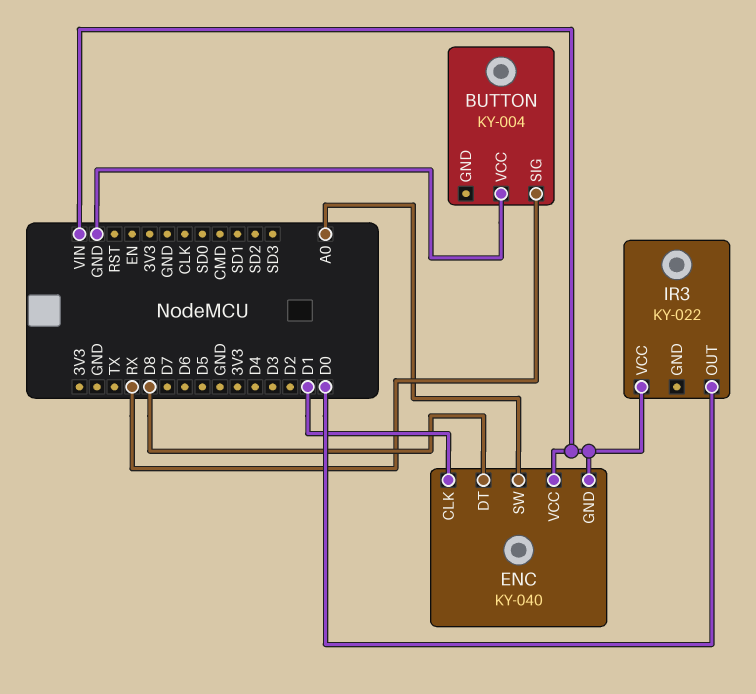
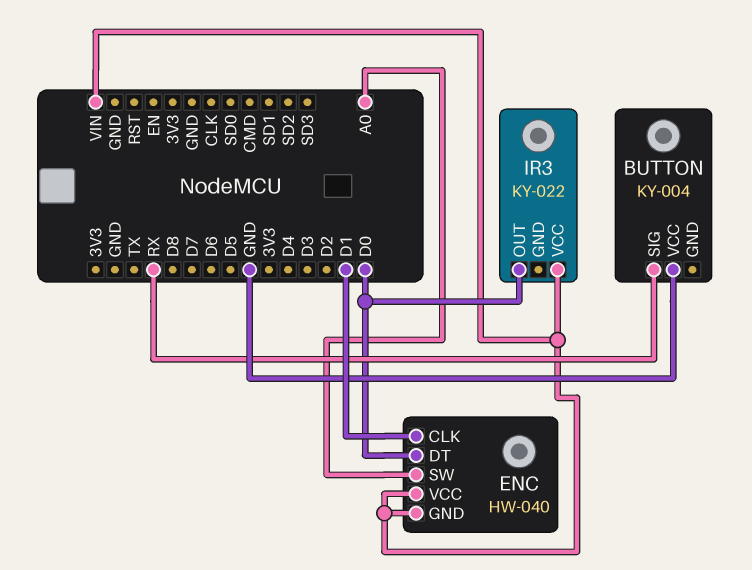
ENC: KY-040 -> HW-040
ENC pin DT: D8 -> D0

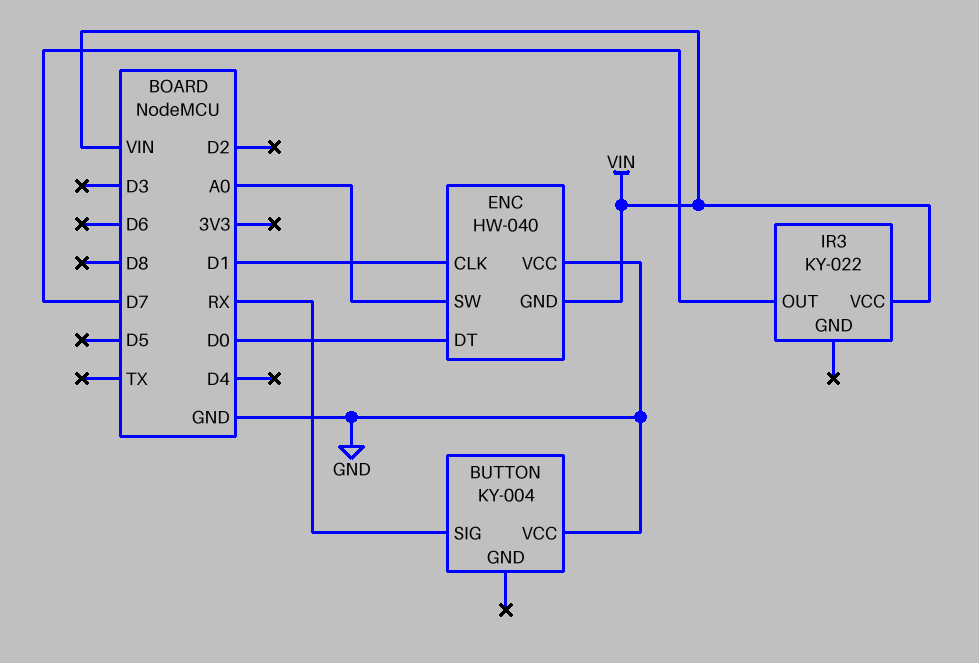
ENC pin VCC: VIN -> GND
IR3 pin OUT: D0 -> D7

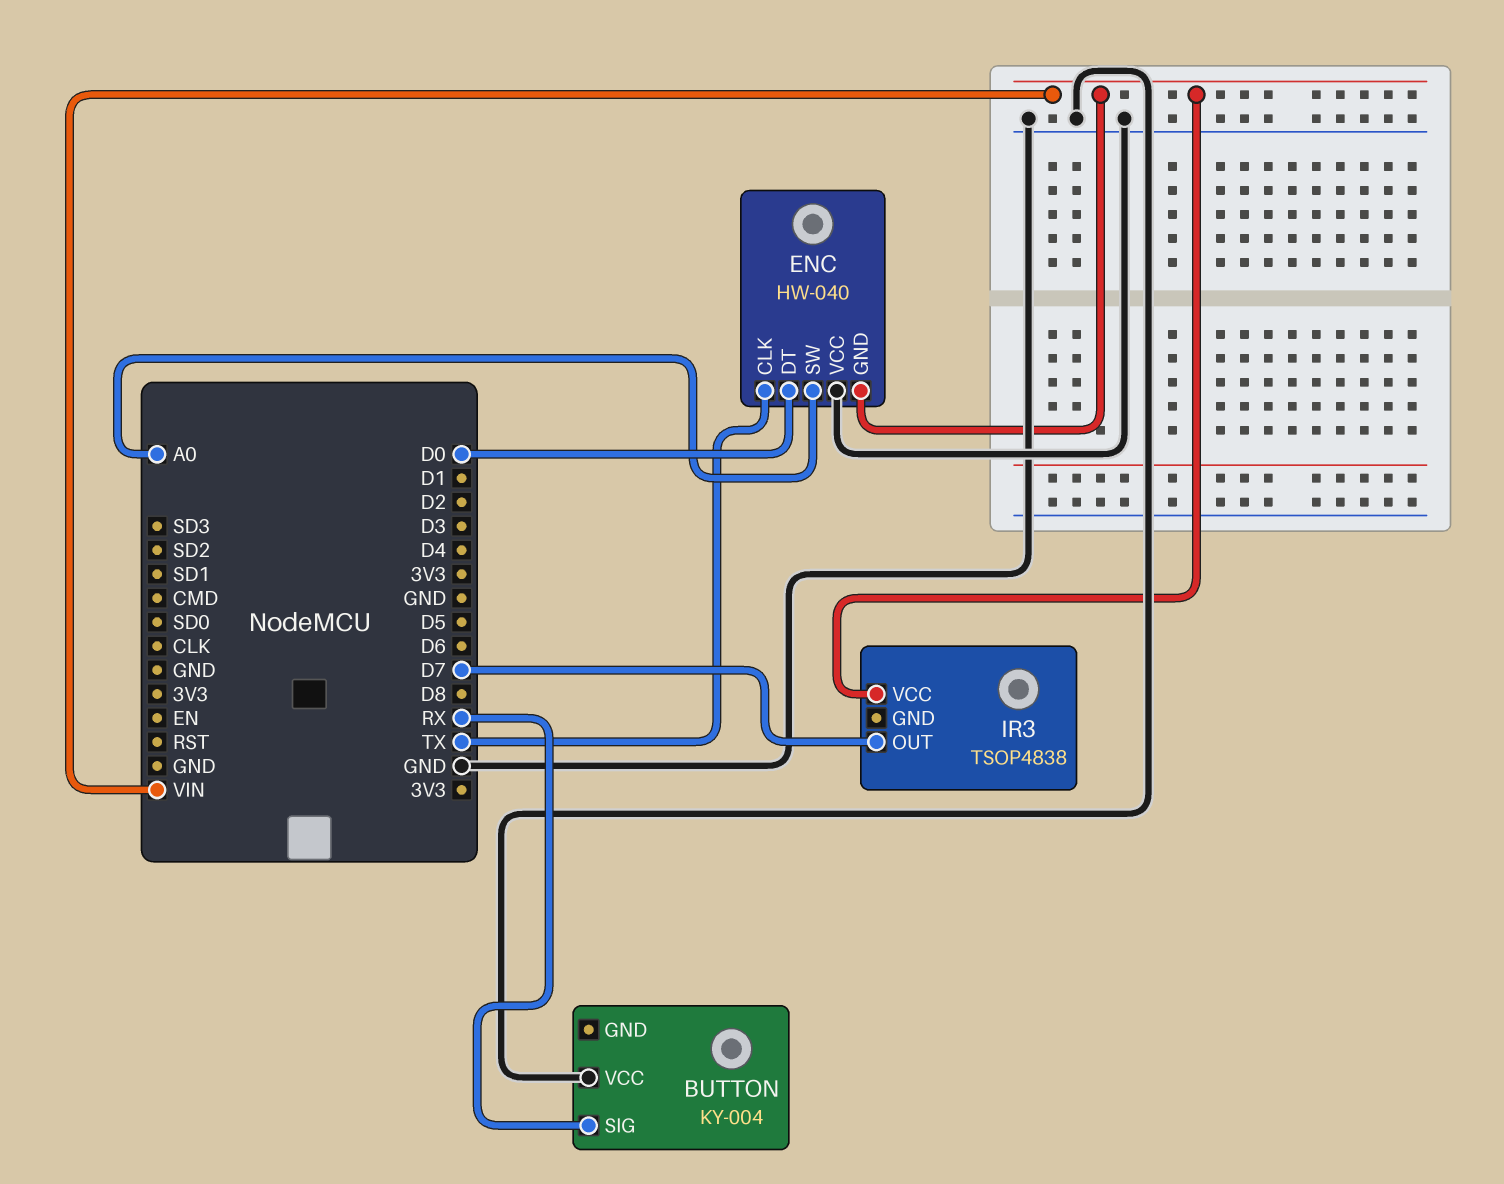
ENC pin CLK: D1 -> TX
IR3: KY-022 -> TSOP4838

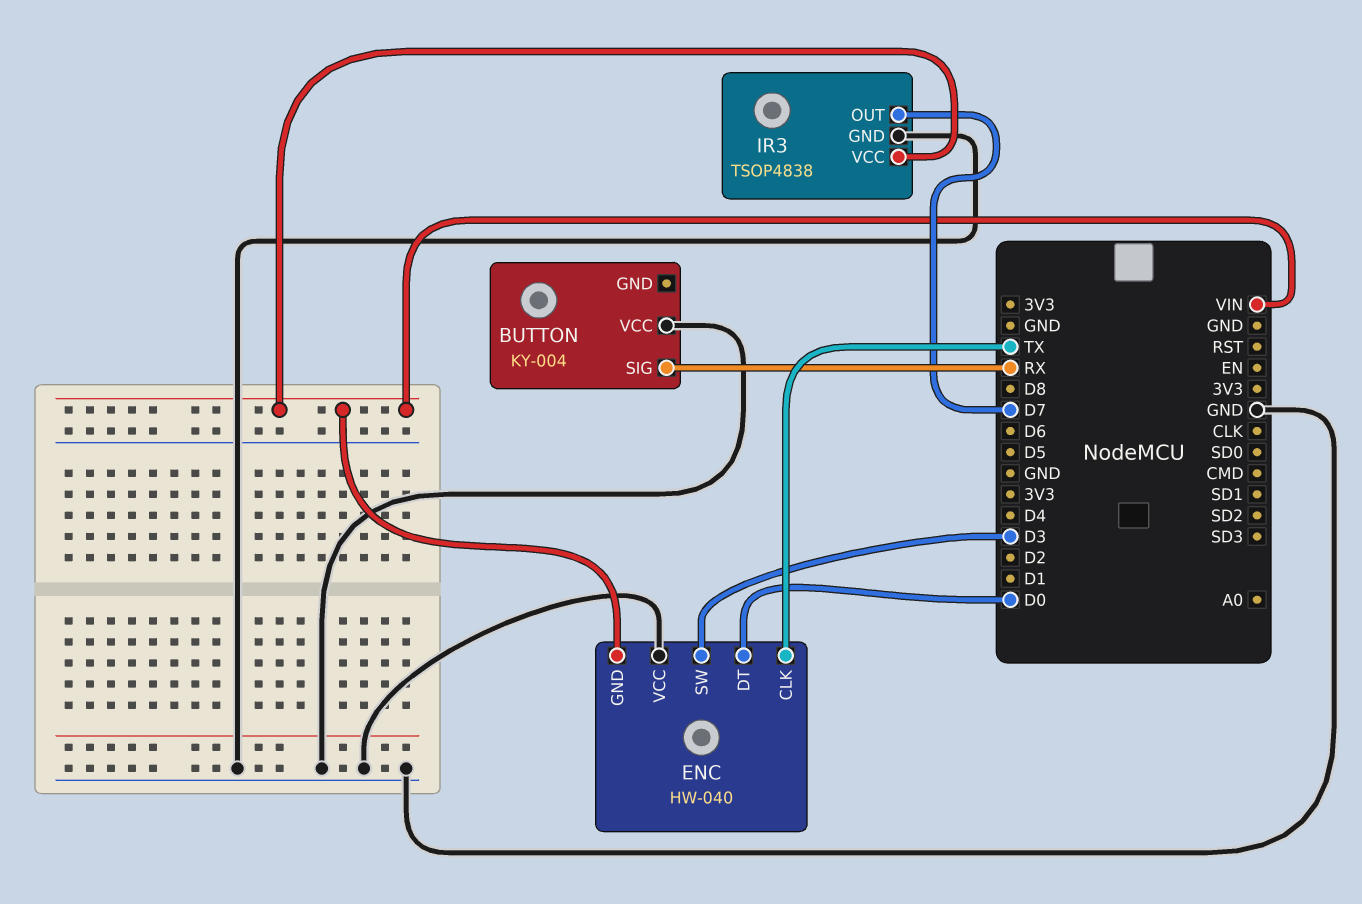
ENC pin SW: A0 -> D3
IR3 pin GND: none -> GND

